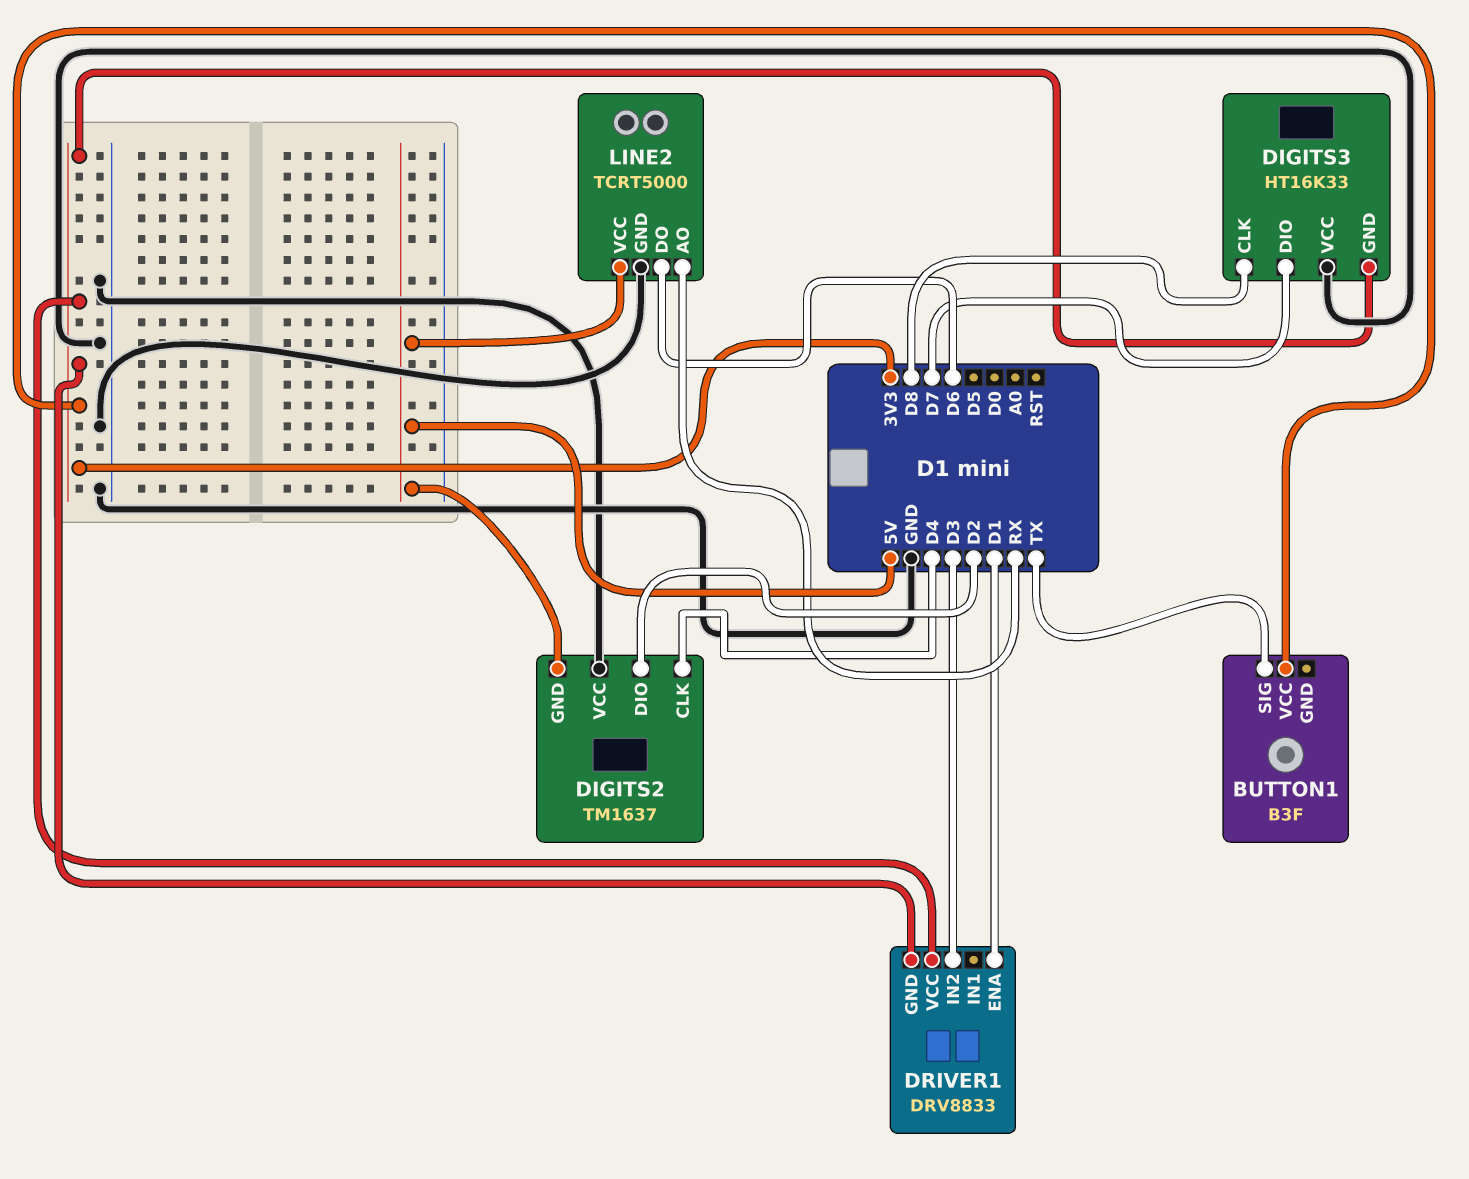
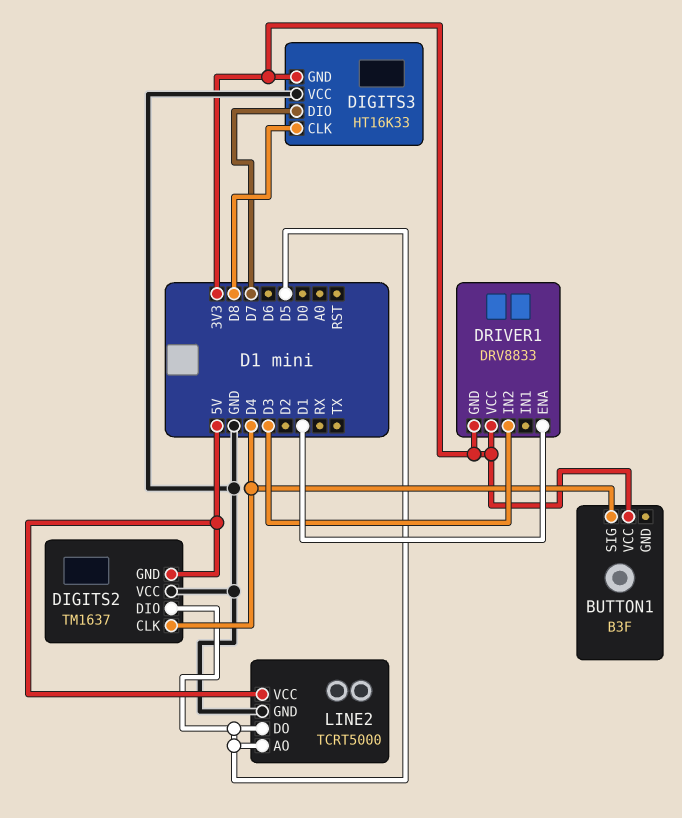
BUTTON1 pin SIG: TX -> D4
DIGITS2 pin DIO: D2 -> D5
LINE2 pin AO: RX -> D5
LINE2 pin DO: D6 -> D5

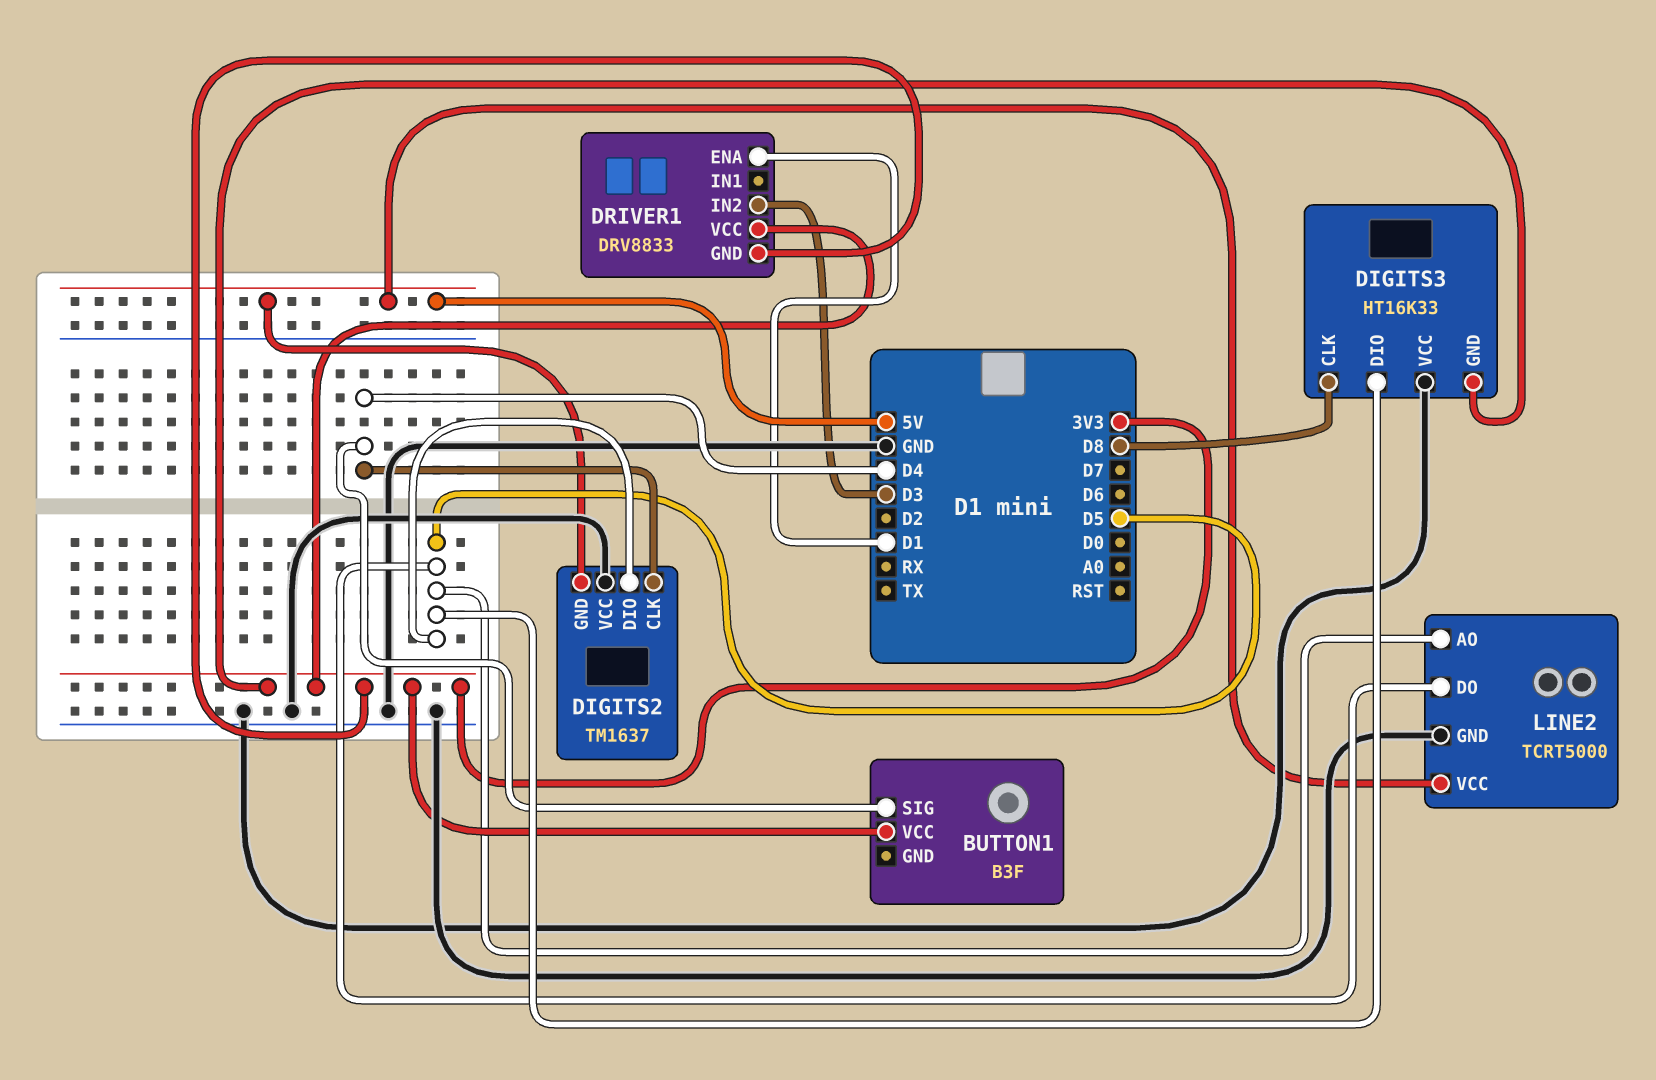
DIGITS3 pin DIO: D7 -> D5

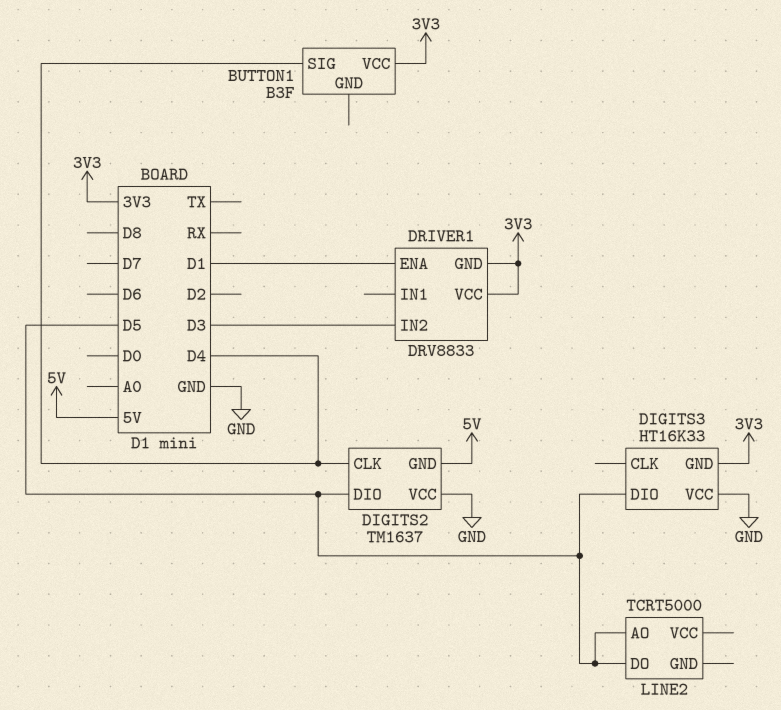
DIGITS3 pin CLK: D8 -> none
LINE2 pin GND: GND -> none
LINE2 pin VCC: 5V -> none

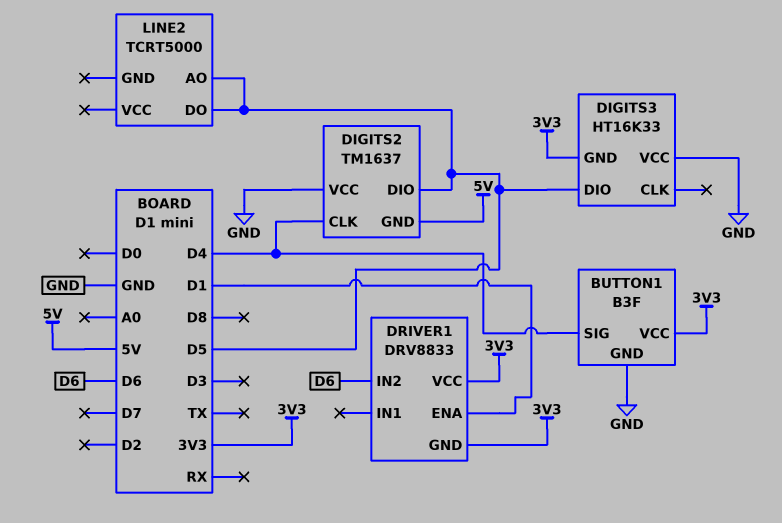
BUTTON1 pin GND: none -> GND
DRIVER1 pin IN2: D3 -> D6

